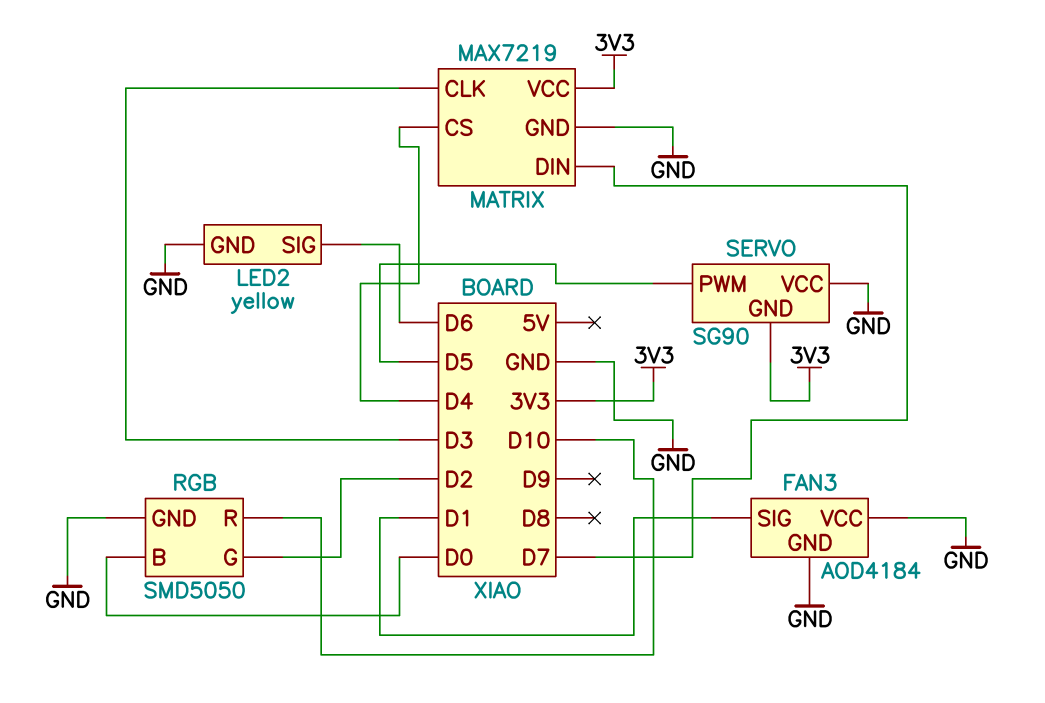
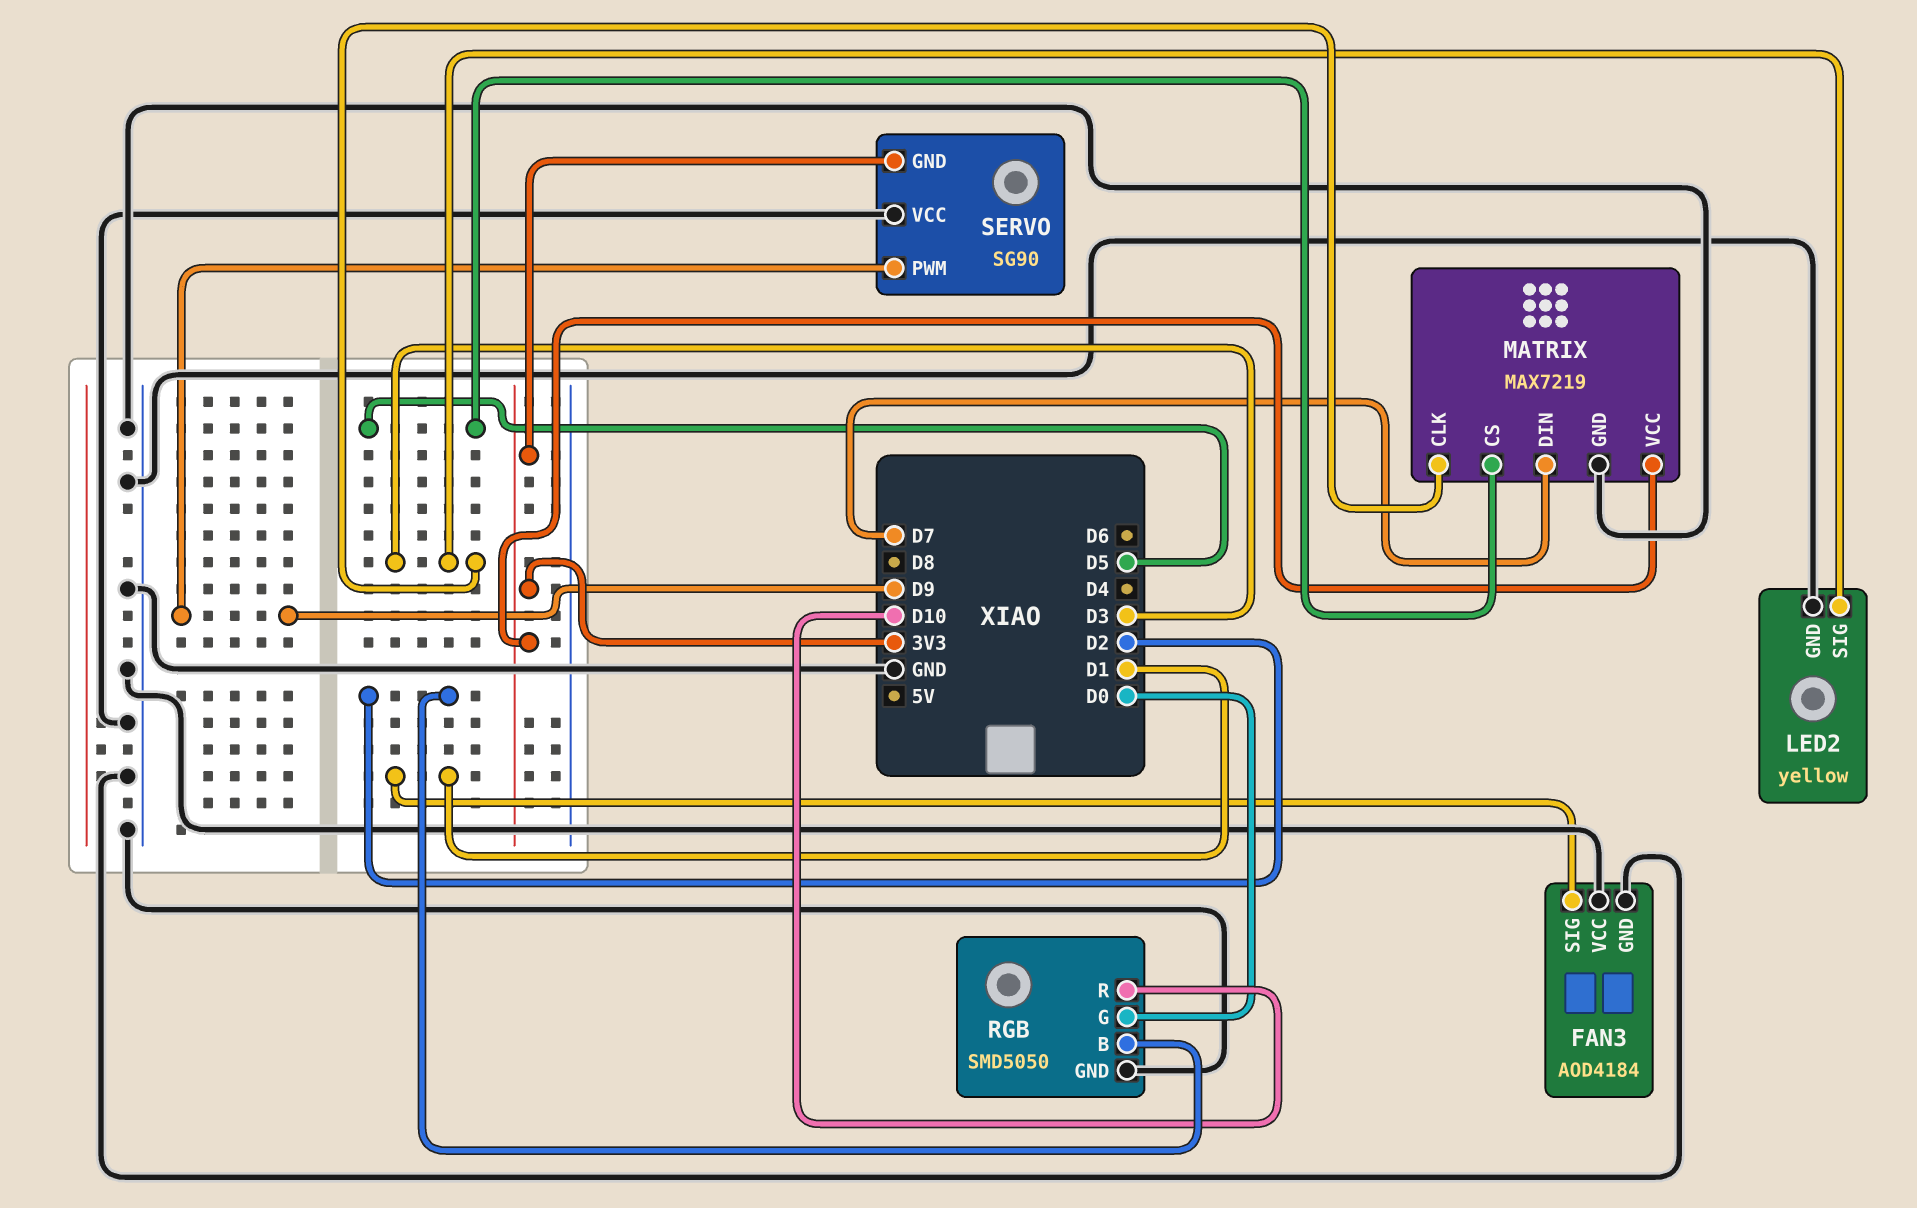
LED2 pin SIG: D6 -> D3
MATRIX pin CS: D4 -> D5
RGB pin B: D0 -> D2
RGB pin G: D2 -> D0
SERVO pin PWM: D5 -> D9

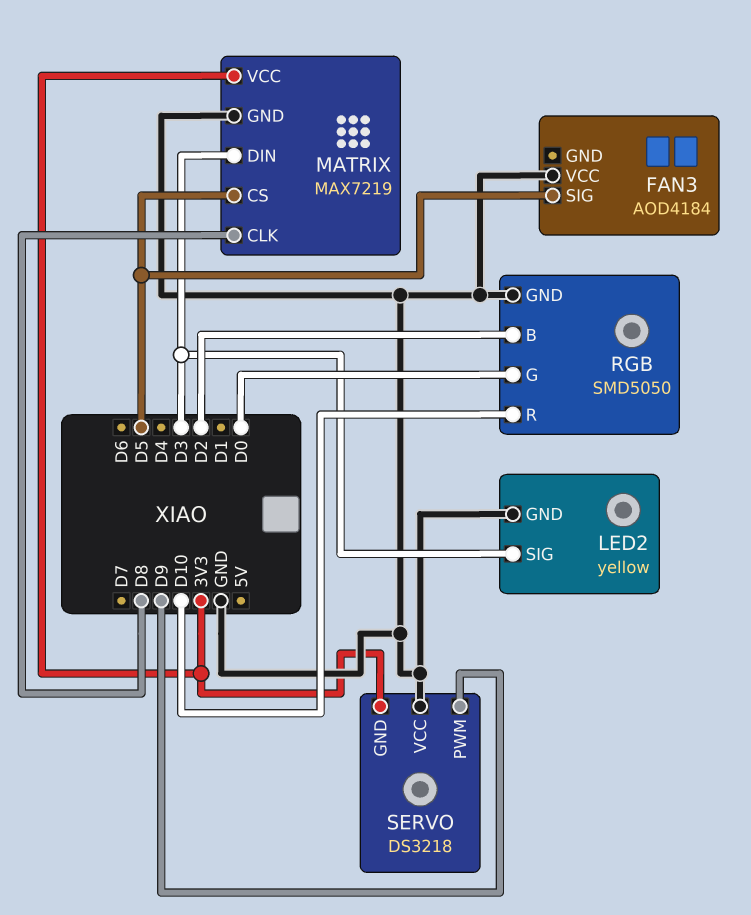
FAN3 pin GND: GND -> none
FAN3 pin SIG: D1 -> D5
MATRIX pin CLK: D3 -> D8
MATRIX pin DIN: D7 -> D3
SERVO: SG90 -> DS3218

